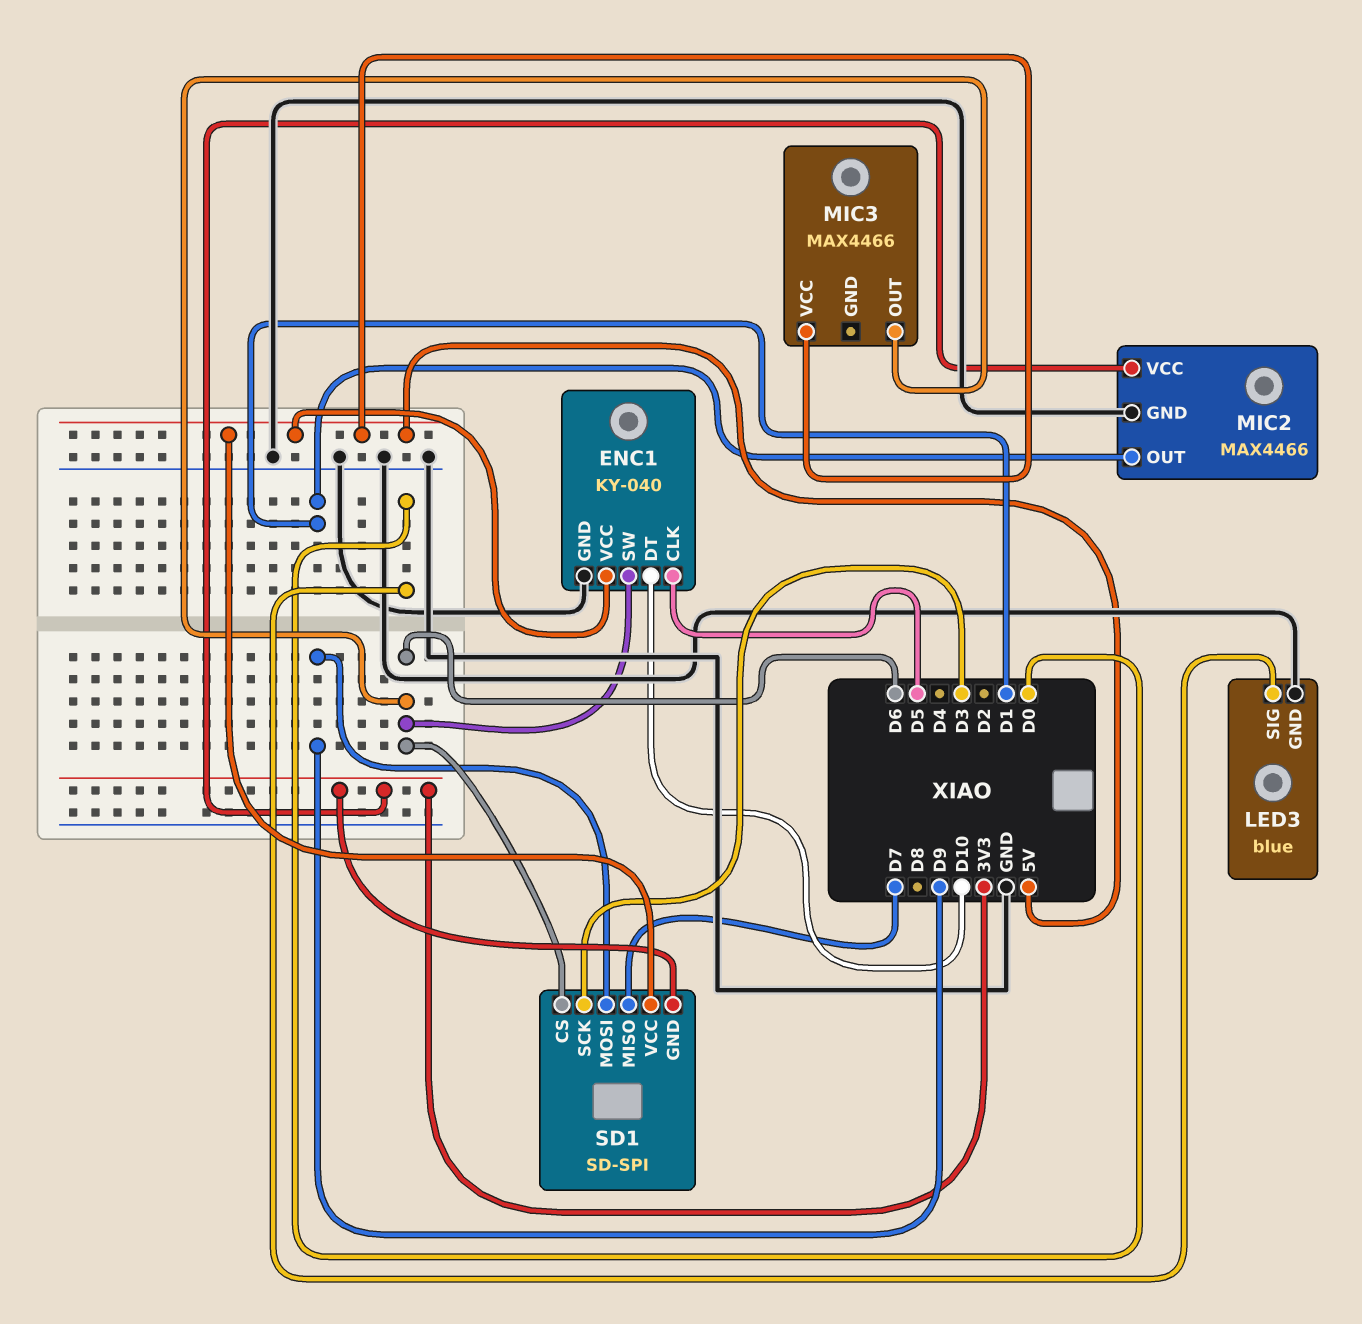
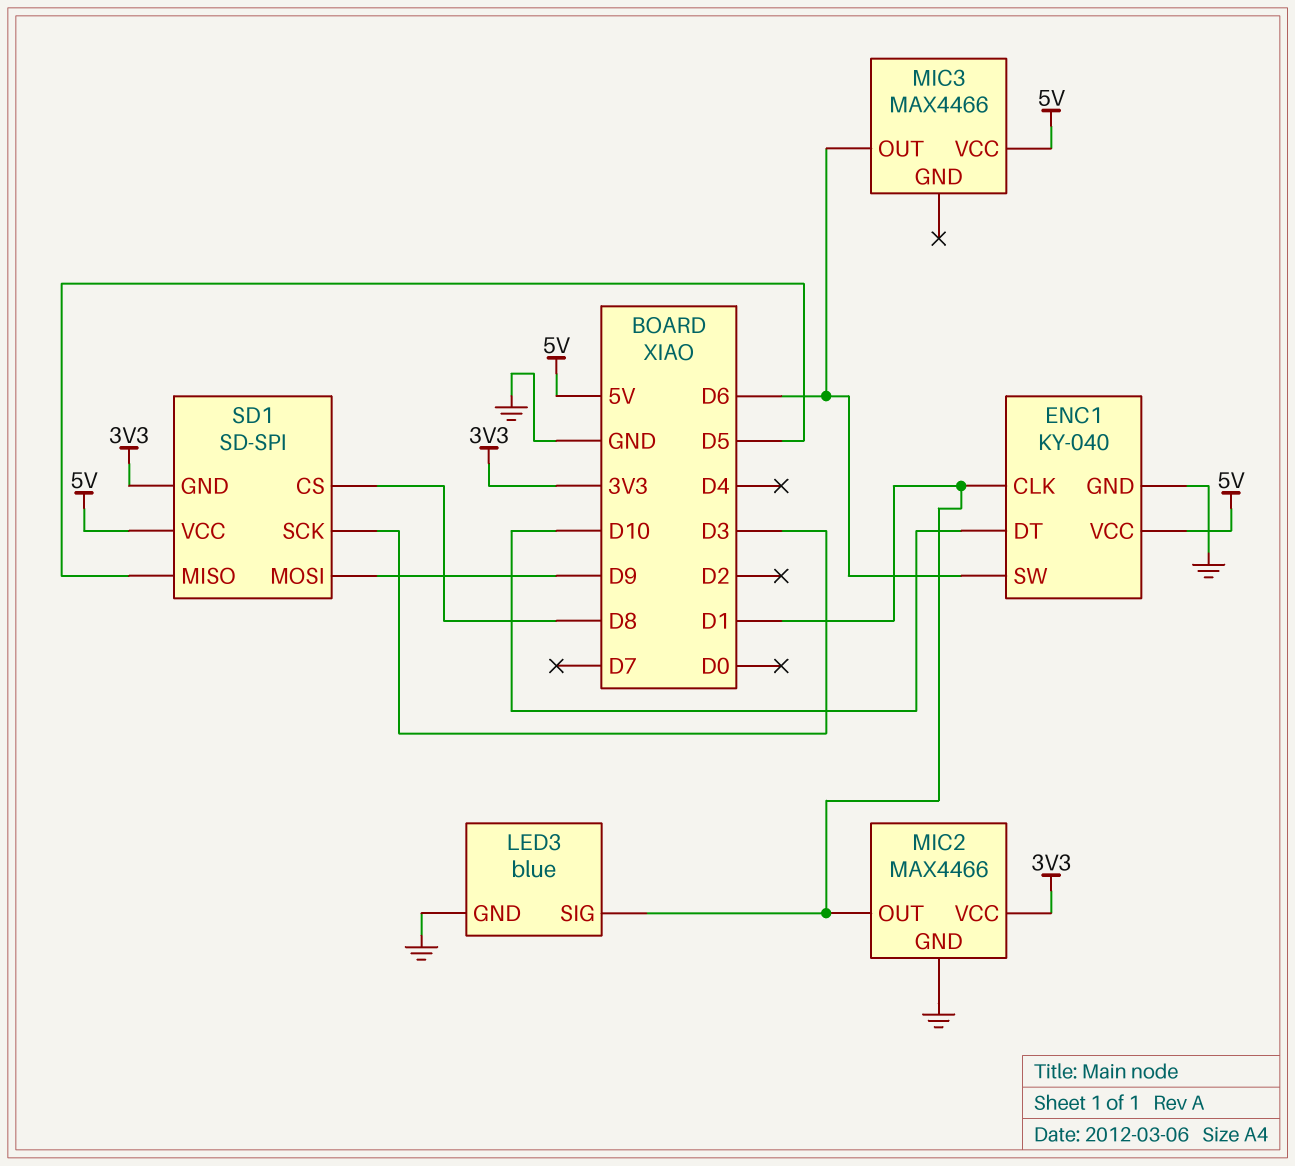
ENC1 pin CLK: D5 -> D1
LED3 pin SIG: D0 -> D1
SD1 pin CS: D6 -> D8
SD1 pin MISO: D7 -> D5

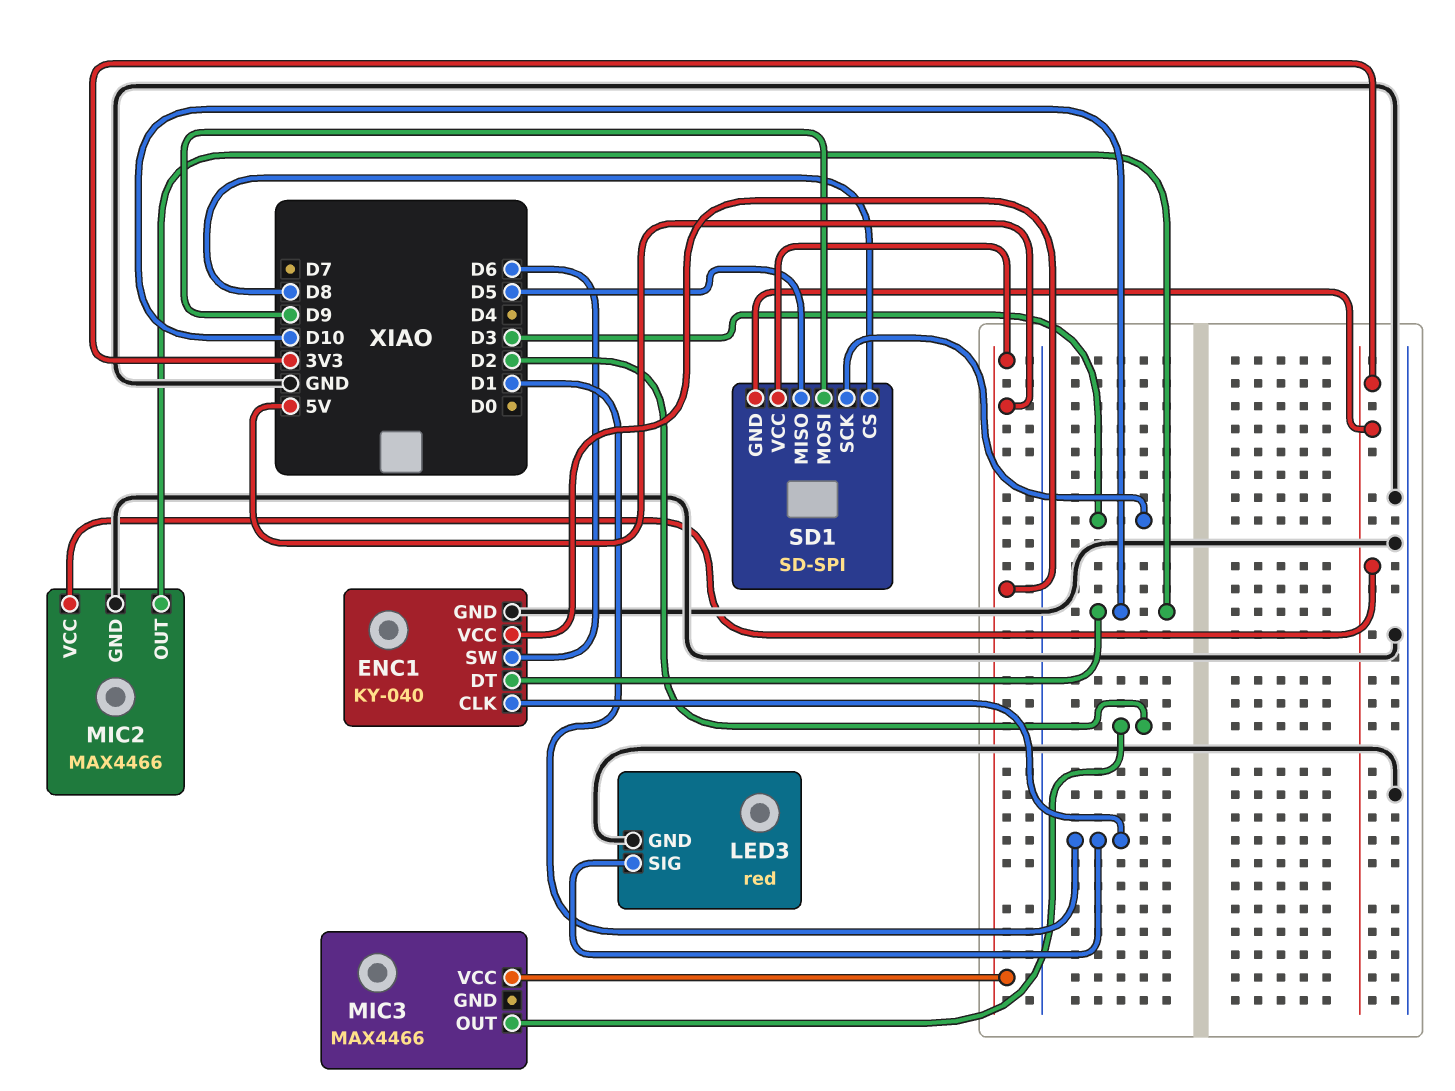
LED3: blue -> red
MIC2 pin OUT: D1 -> D10
MIC3 pin OUT: D6 -> D2

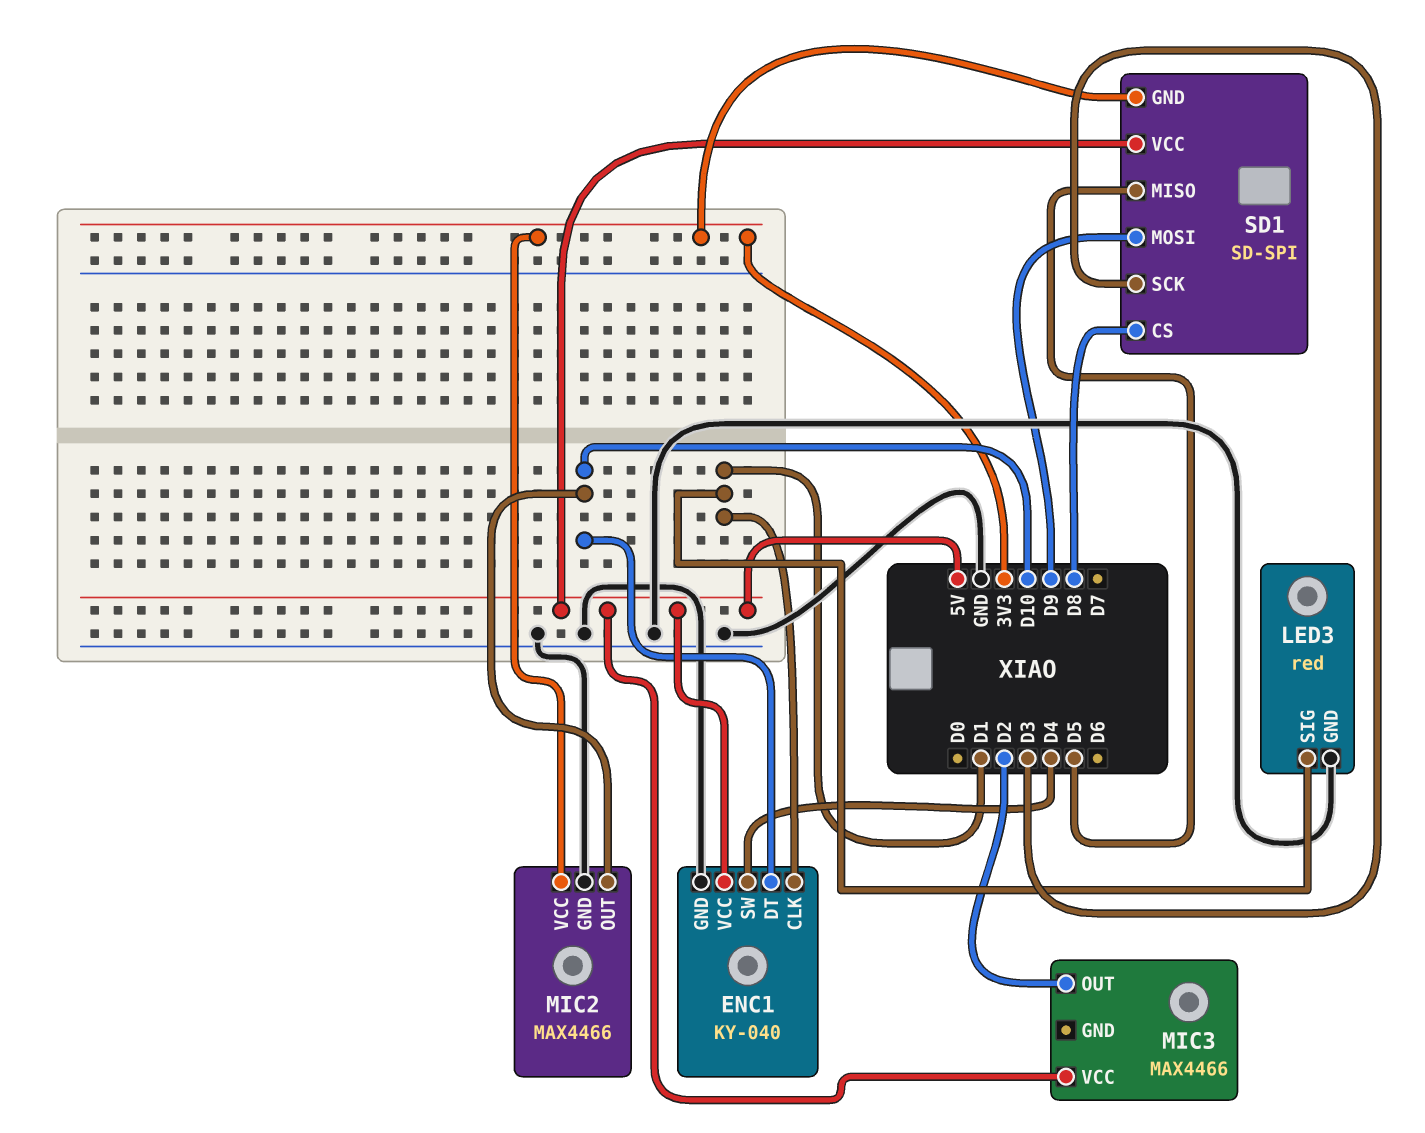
ENC1 pin SW: D6 -> D4

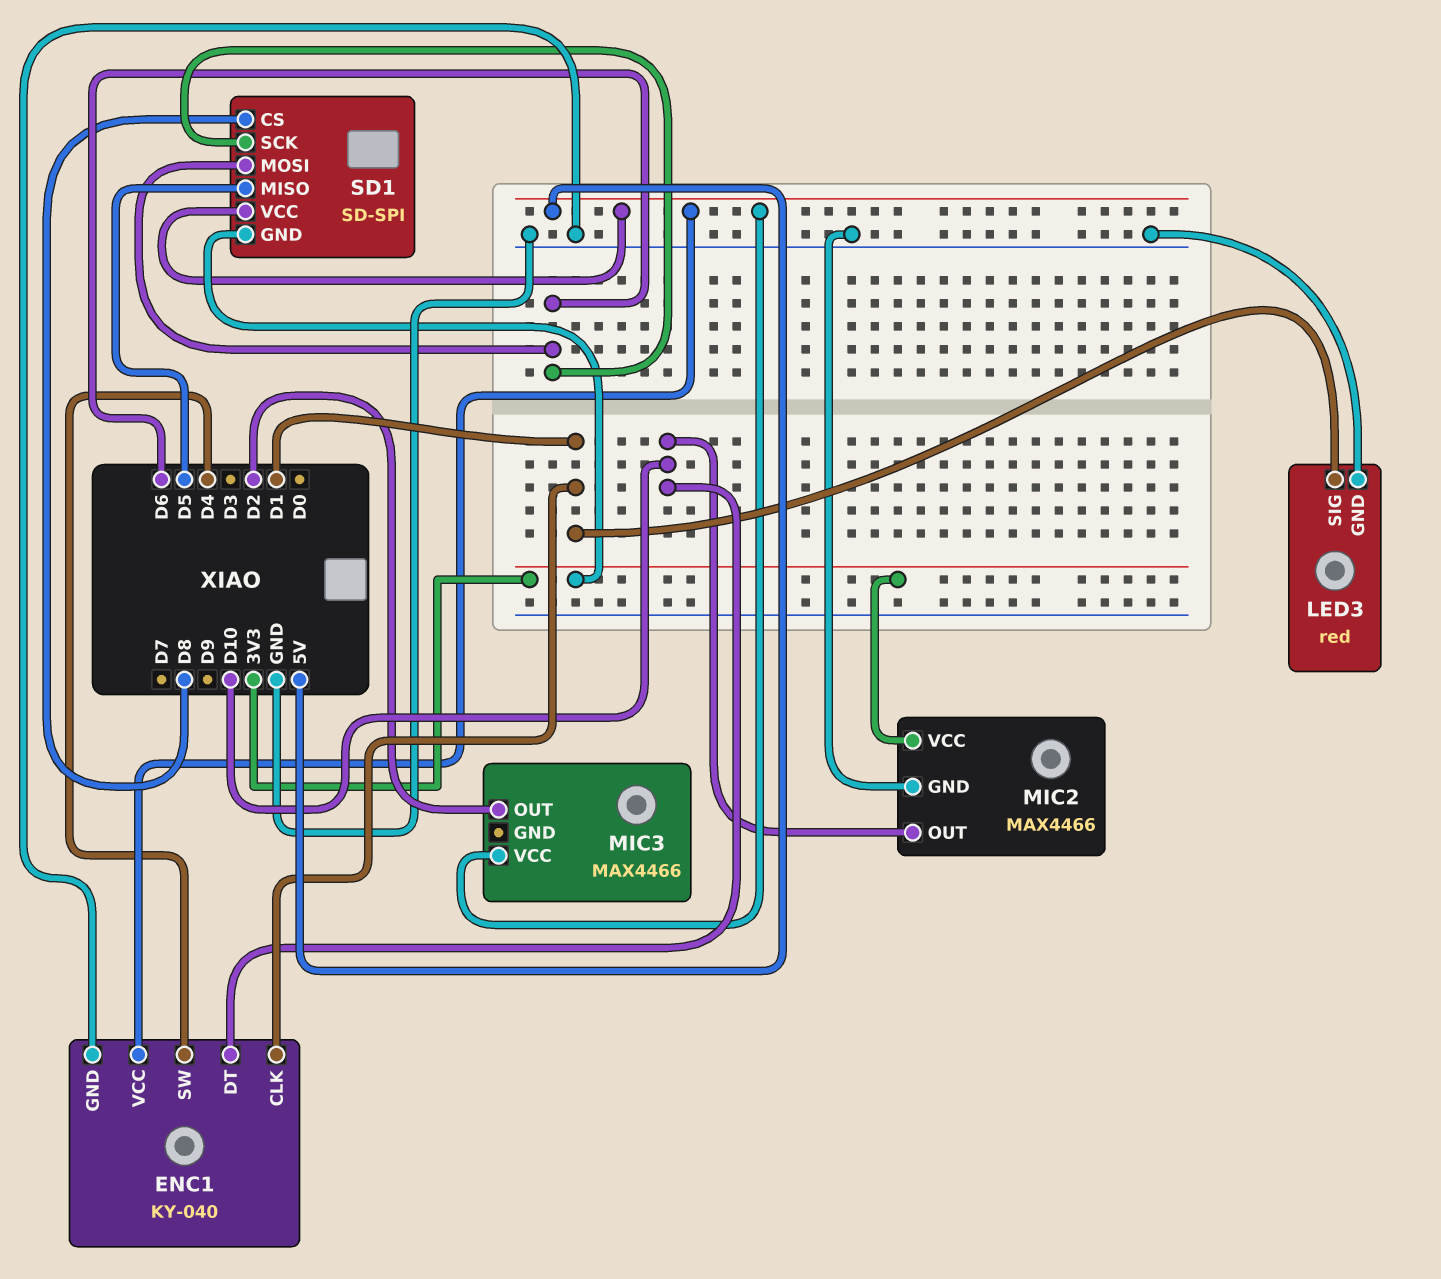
SD1 pin MOSI: D9 -> D6
SD1 pin SCK: D3 -> D6

